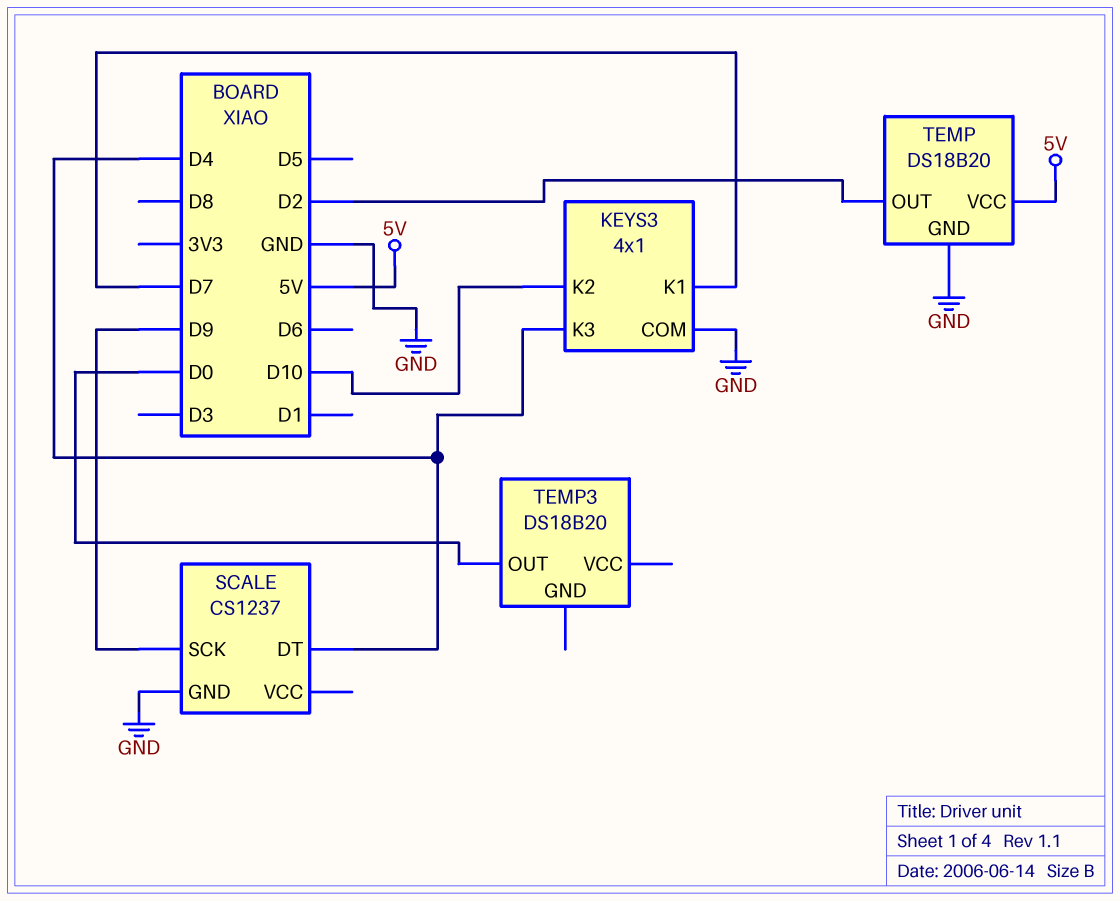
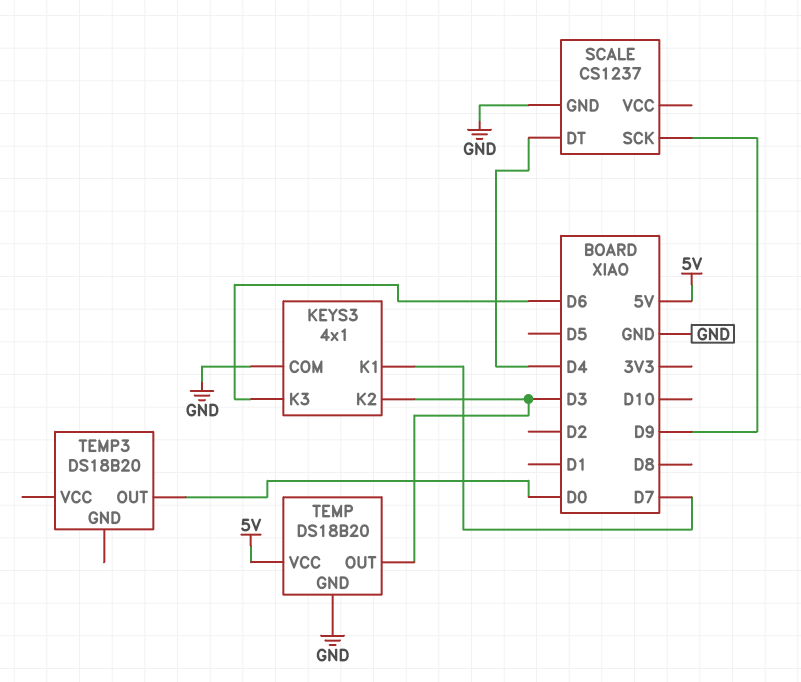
KEYS3 pin K2: D10 -> D3
KEYS3 pin K3: D4 -> D6
TEMP pin OUT: D2 -> D3

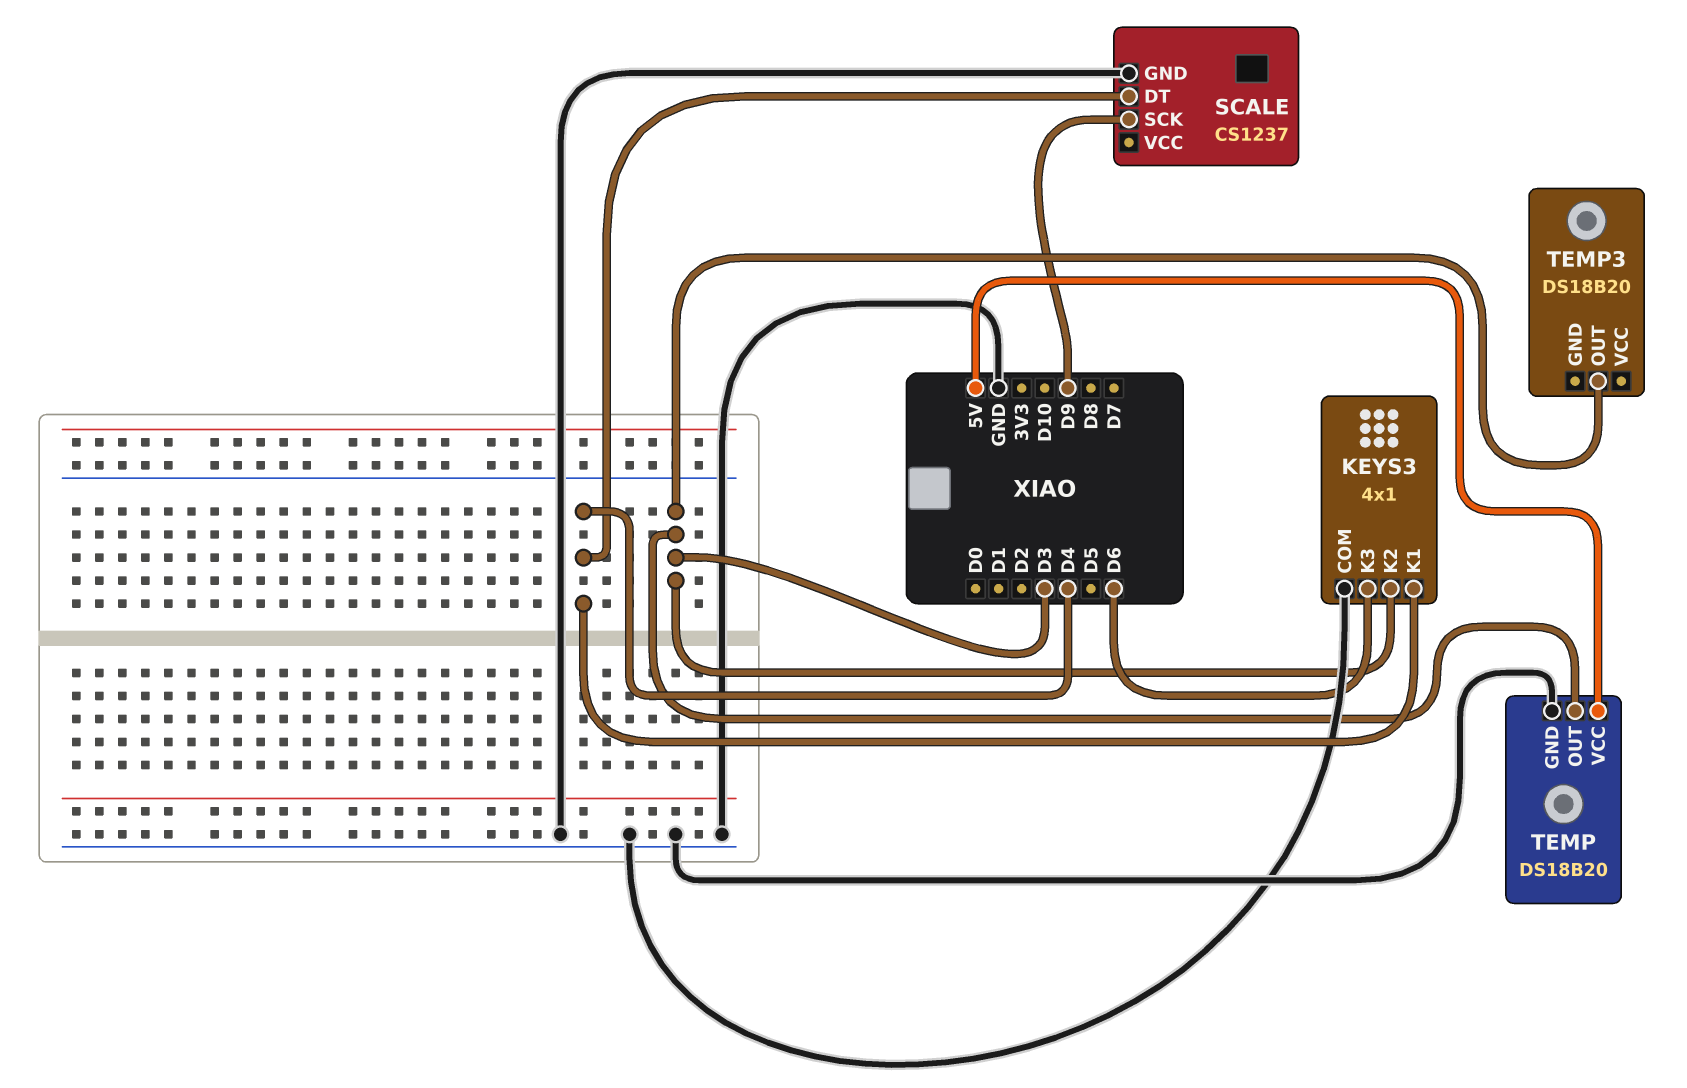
KEYS3 pin K1: D7 -> D4
TEMP3 pin OUT: D0 -> D3

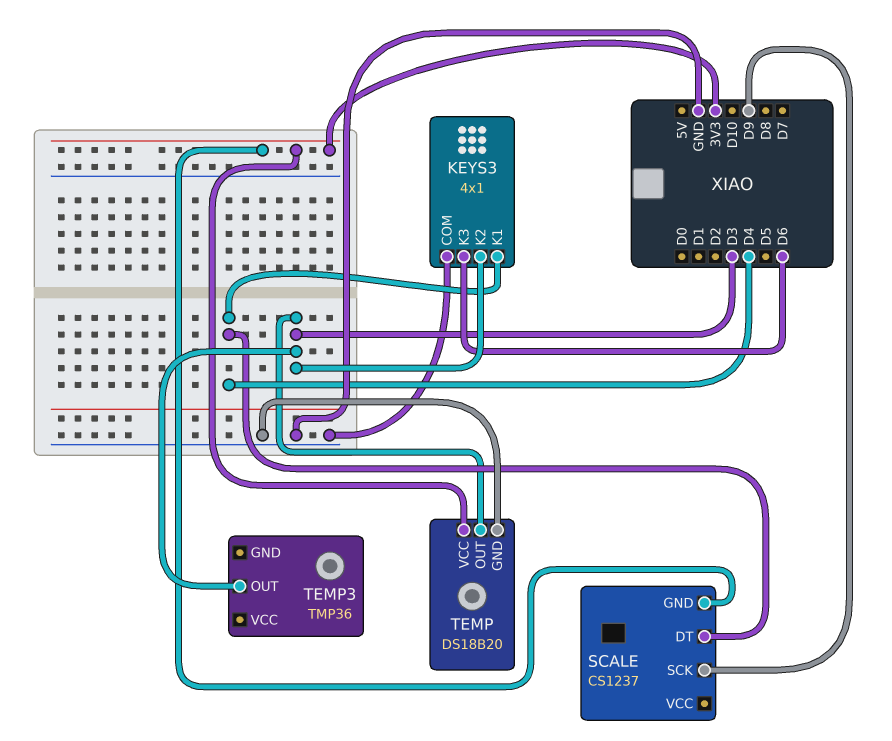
SCALE pin GND: GND -> 3V3
TEMP pin VCC: 5V -> 3V3
TEMP3: DS18B20 -> TMP36

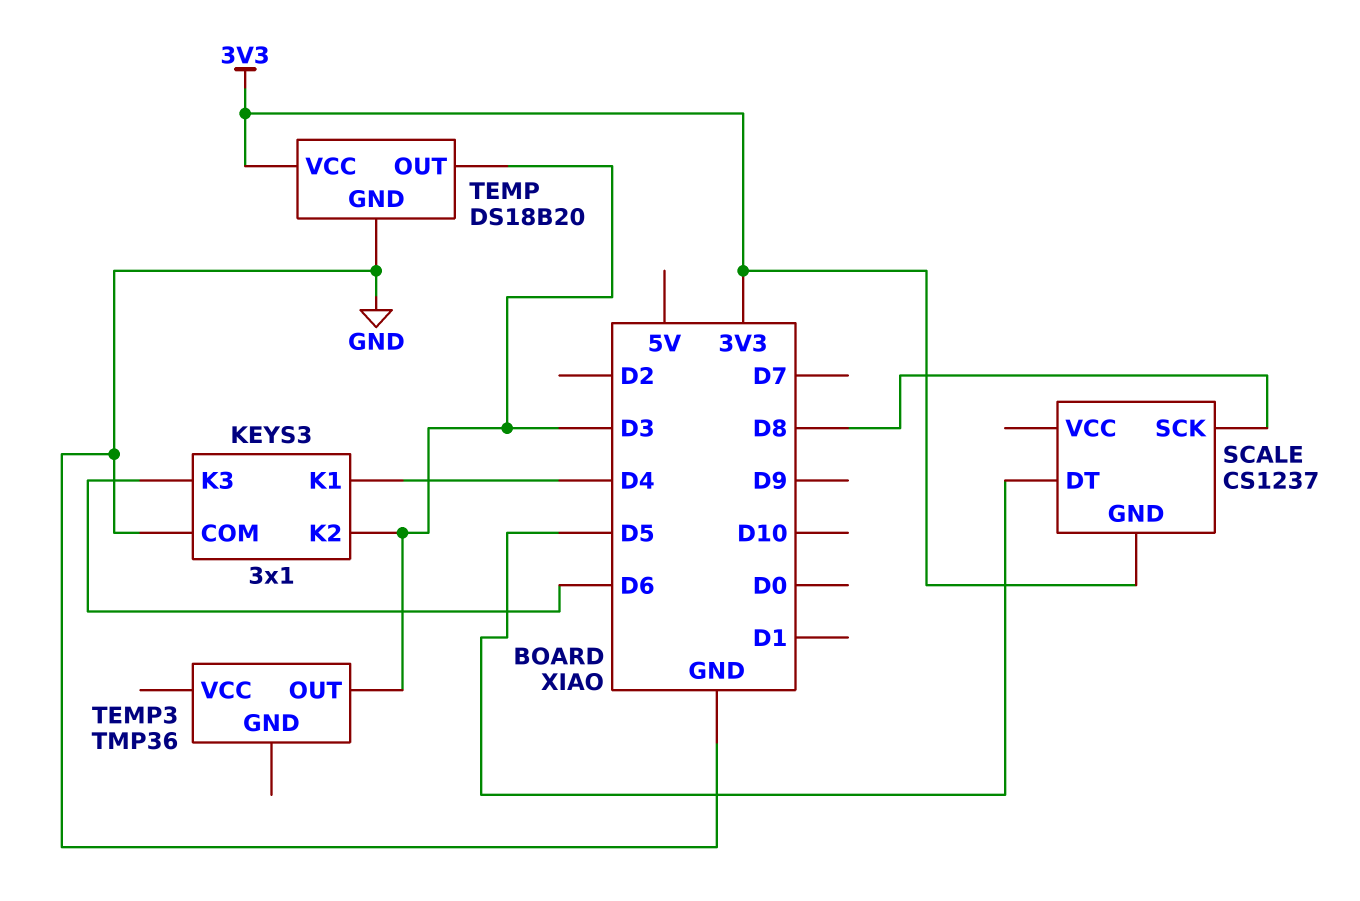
KEYS3: 4x1 -> 3x1
SCALE pin DT: D4 -> D5
SCALE pin SCK: D9 -> D8

